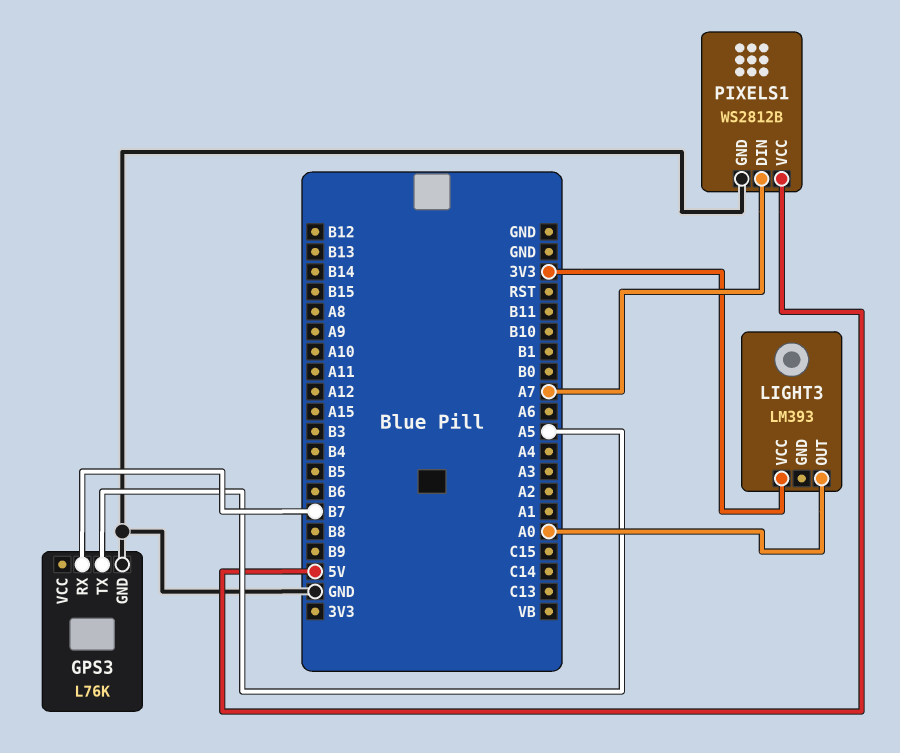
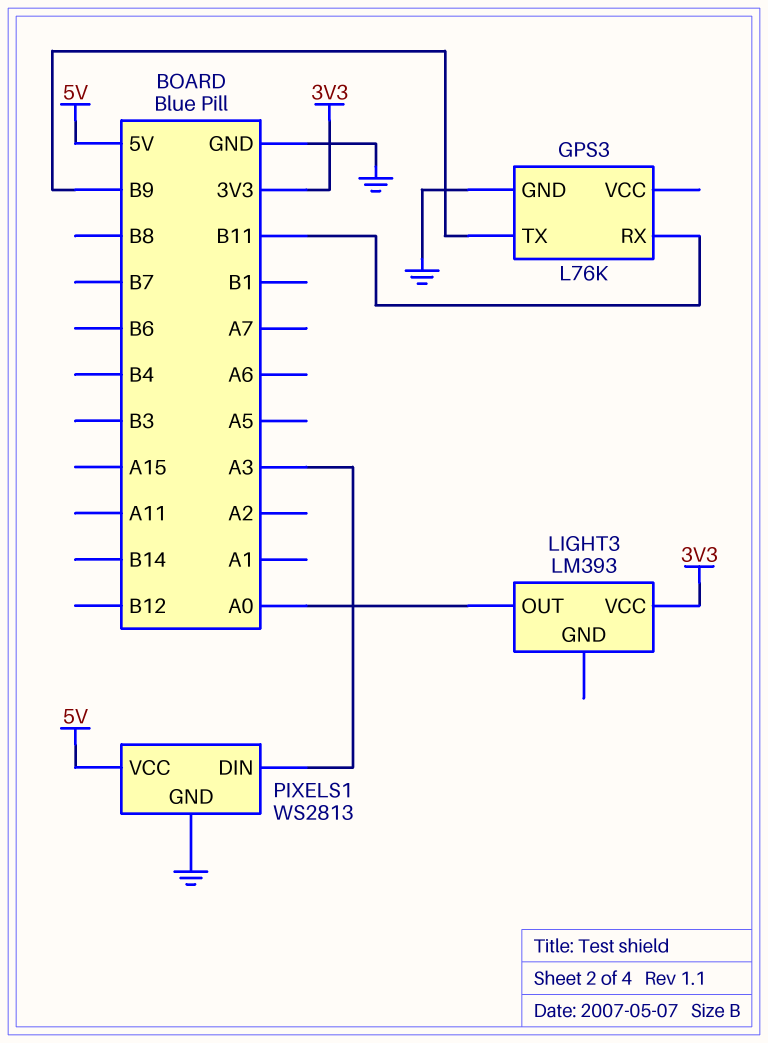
GPS3 pin RX: B7 -> B11
GPS3 pin TX: A5 -> B9
PIXELS1: WS2812B -> WS2813
PIXELS1 pin DIN: A7 -> A3

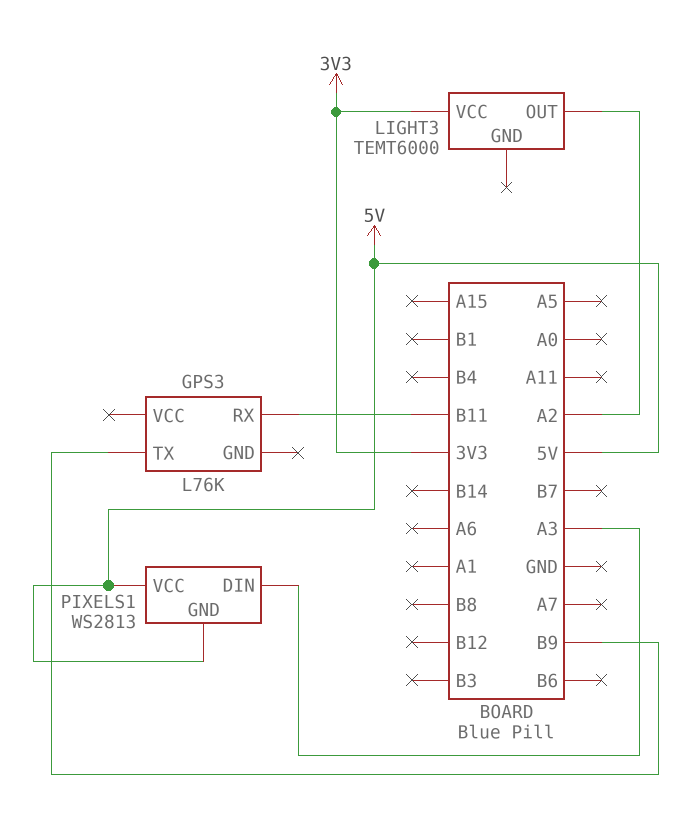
GPS3 pin GND: GND -> none
LIGHT3: LM393 -> TEMT6000
LIGHT3 pin OUT: A0 -> A2
PIXELS1 pin GND: GND -> 5V

